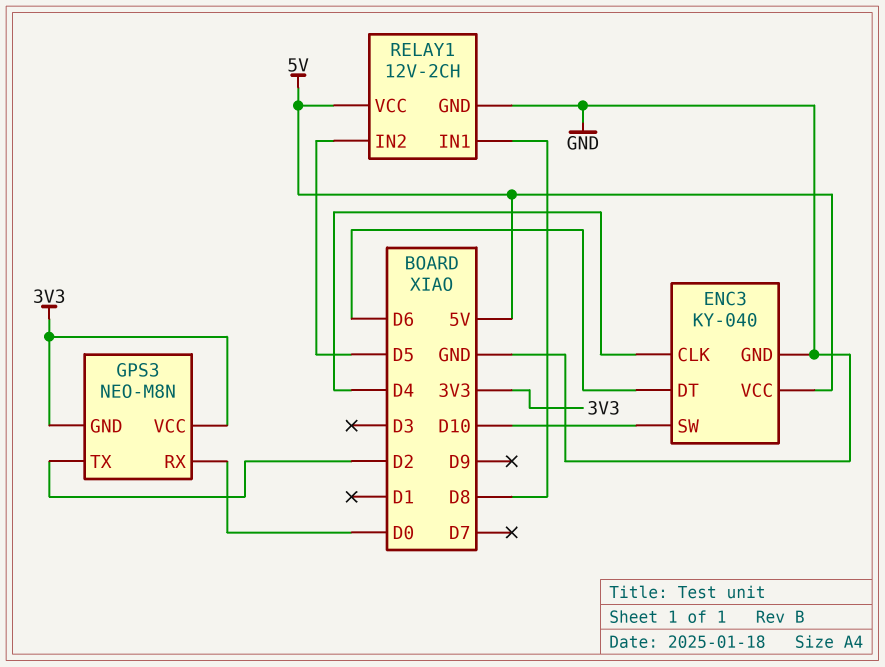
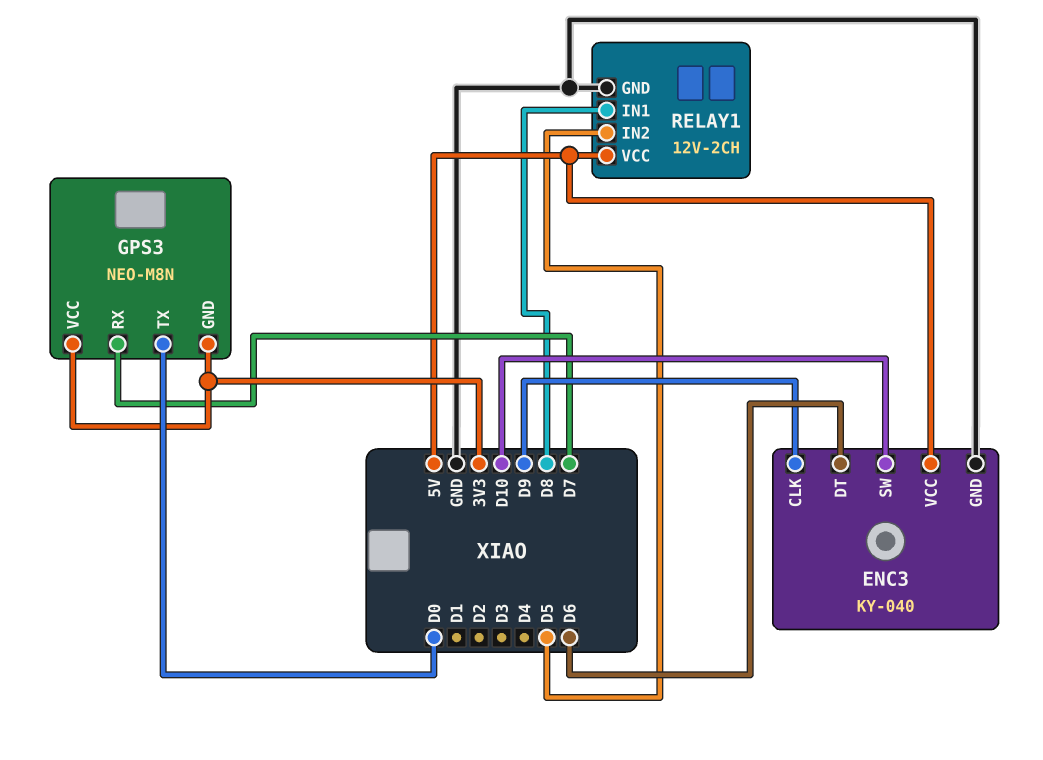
ENC3 pin CLK: D4 -> D9
GPS3 pin RX: D0 -> D7
GPS3 pin TX: D2 -> D0

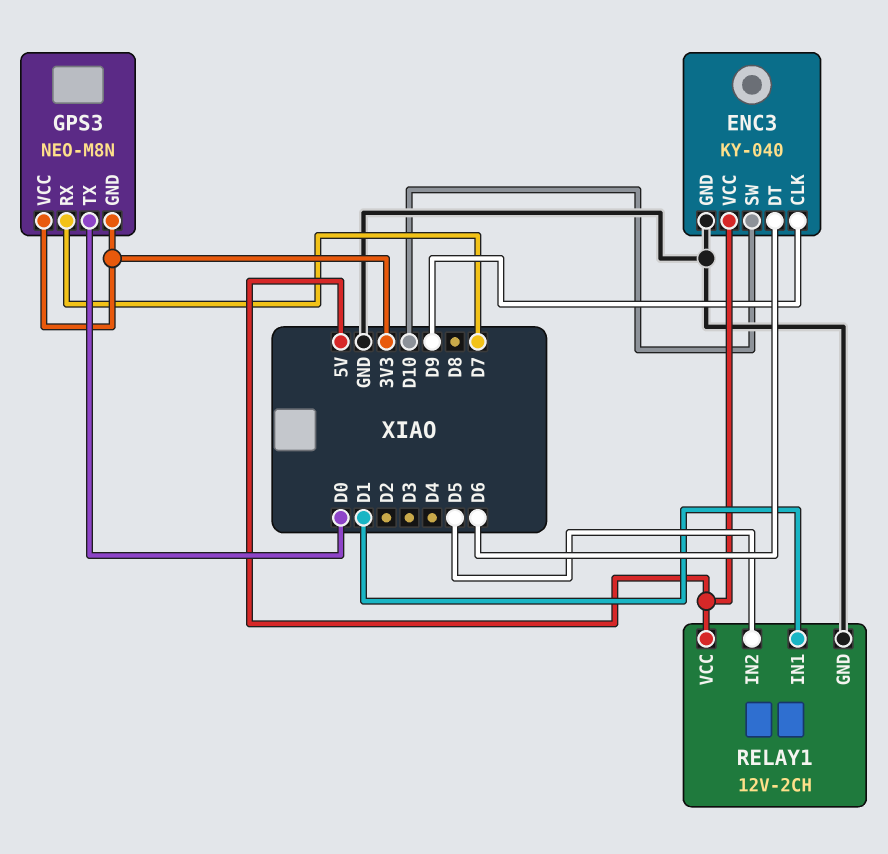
RELAY1 pin IN1: D8 -> D1

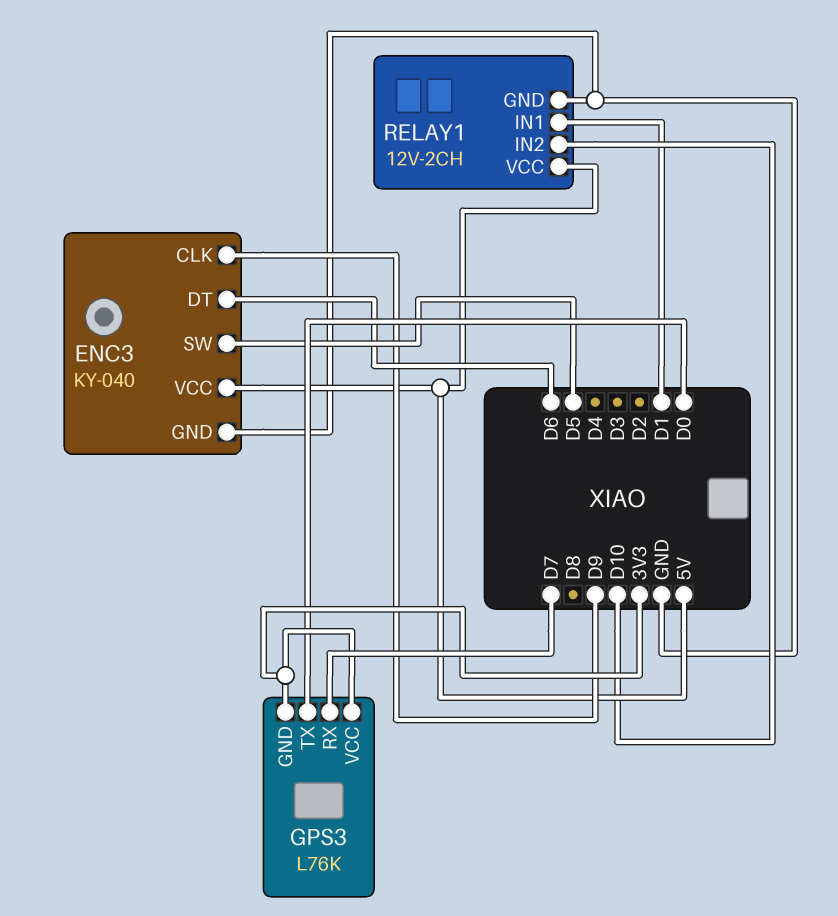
ENC3 pin SW: D10 -> D5
GPS3: NEO-M8N -> L76K
RELAY1 pin IN2: D5 -> D10

